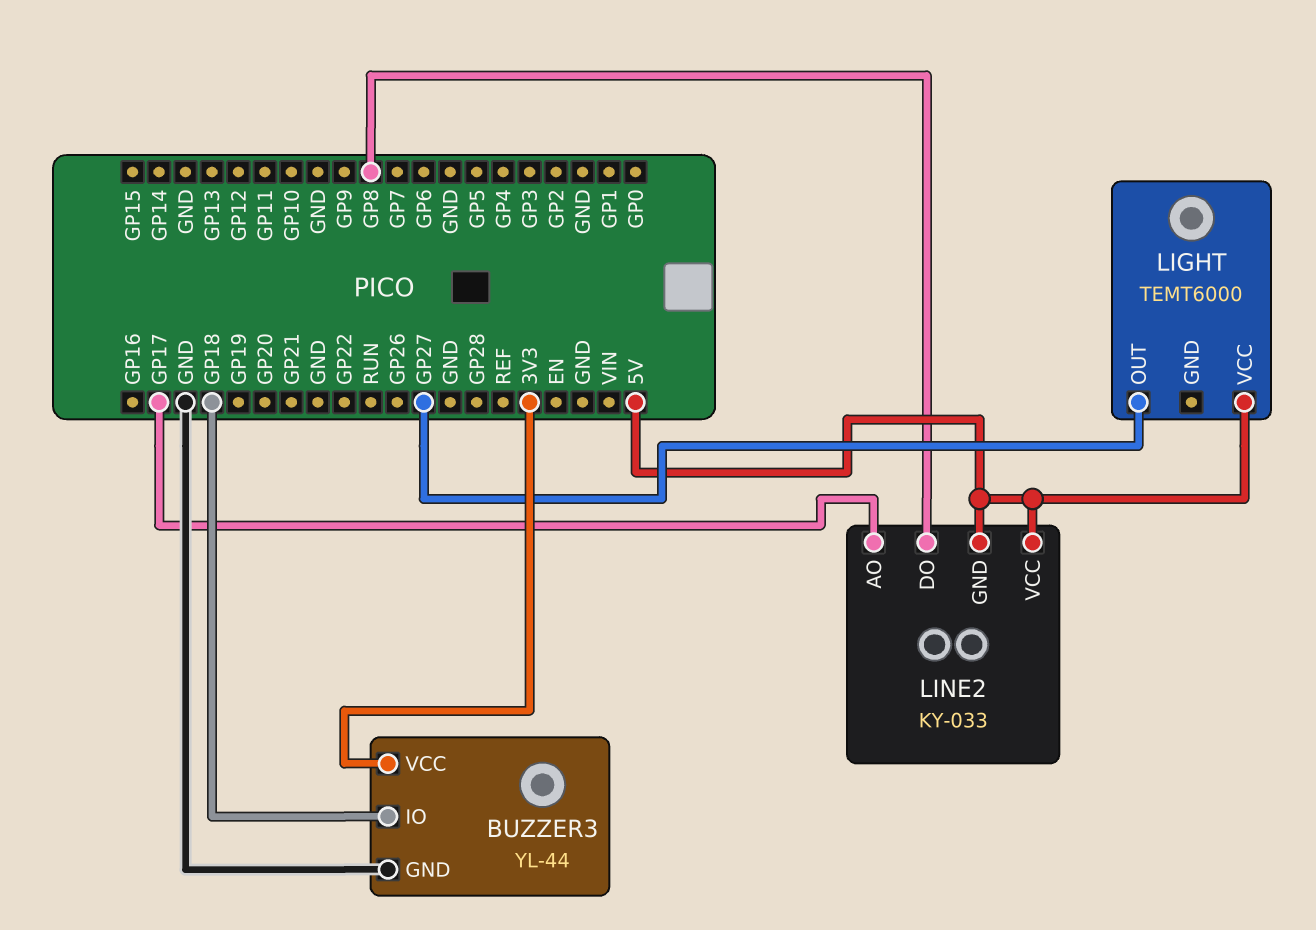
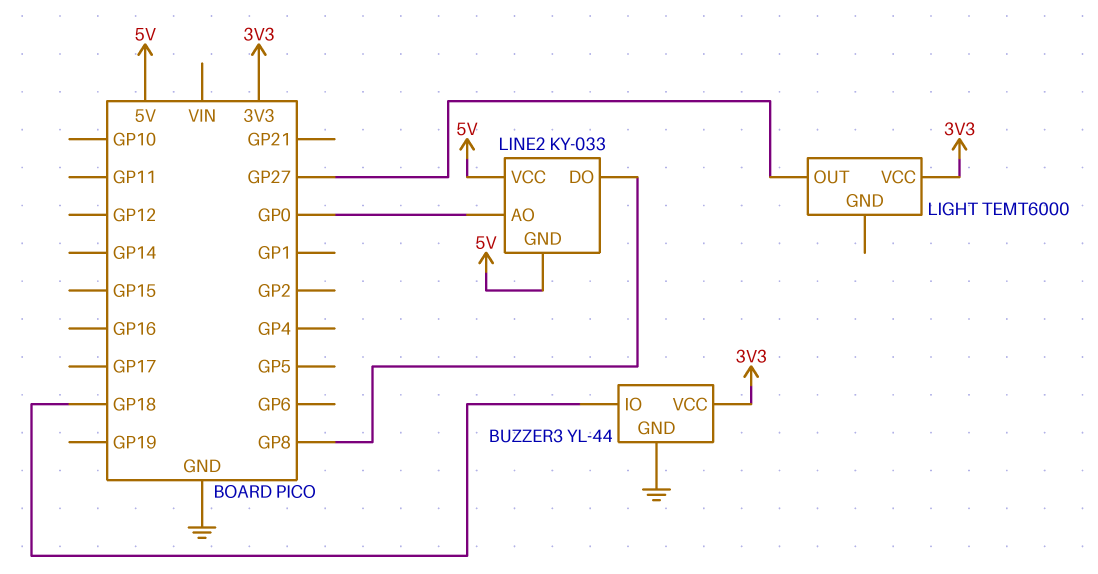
LIGHT pin VCC: 5V -> 3V3
LINE2 pin AO: GP17 -> GP0

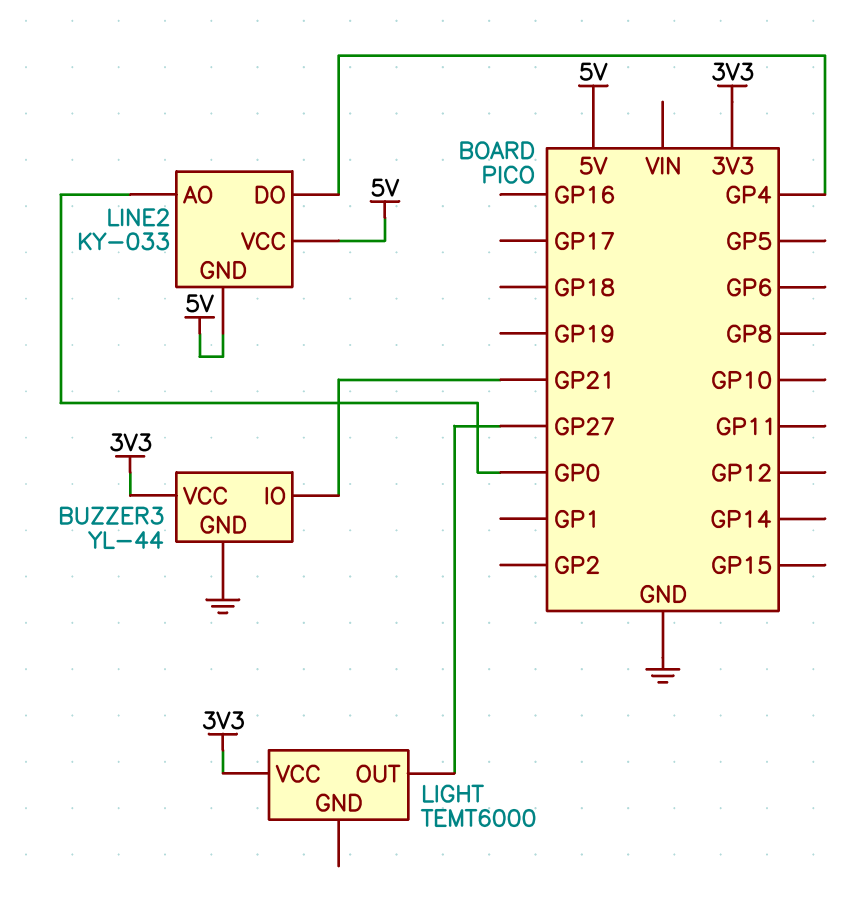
BUZZER3 pin IO: GP18 -> GP21
LINE2 pin DO: GP8 -> GP4

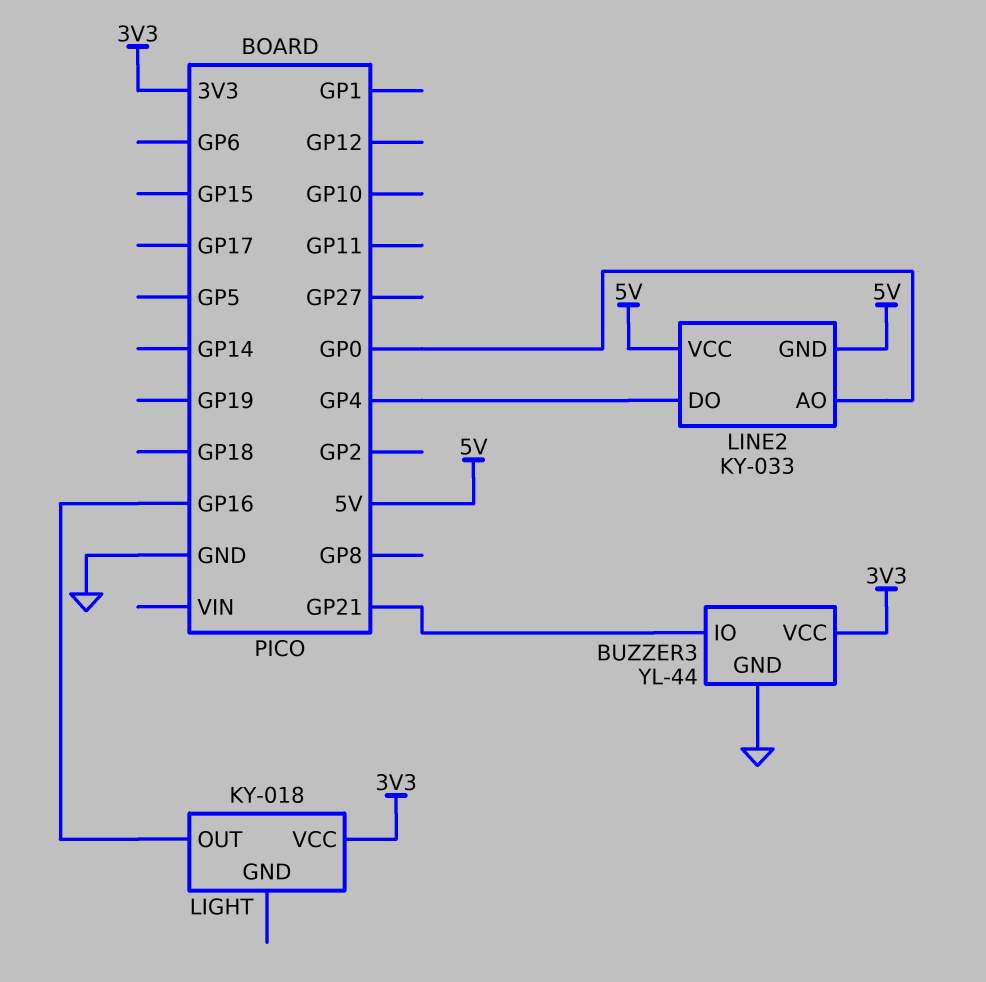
LIGHT: TEMT6000 -> KY-018
LIGHT pin OUT: GP27 -> GP16

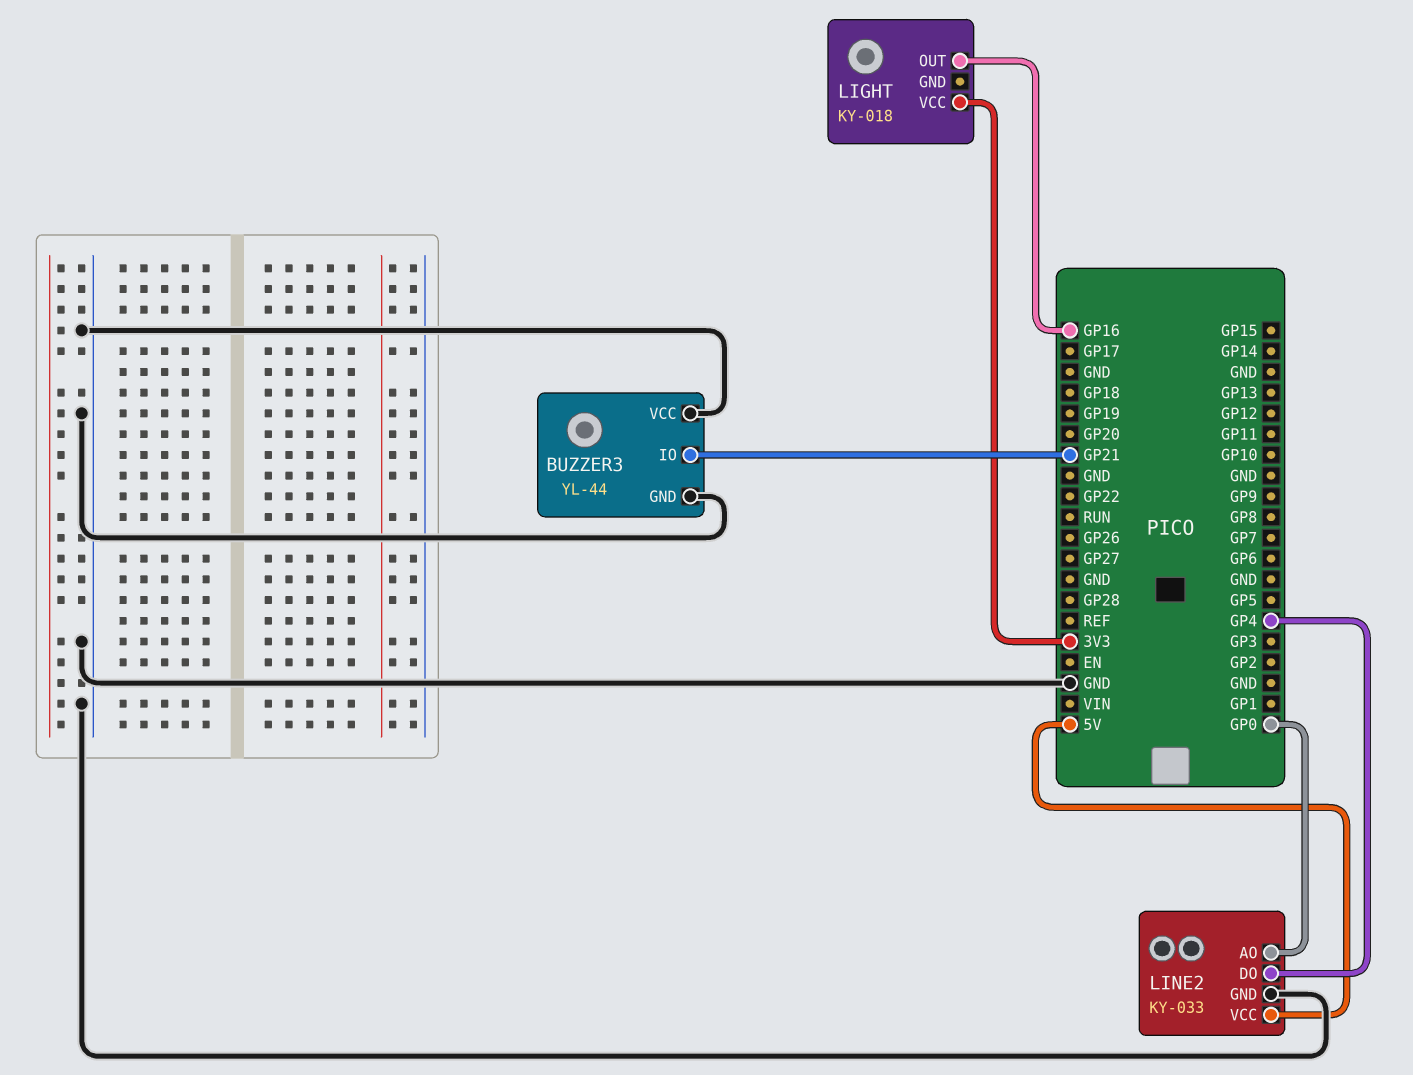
BUZZER3 pin VCC: 3V3 -> GND
LINE2 pin GND: 5V -> GND

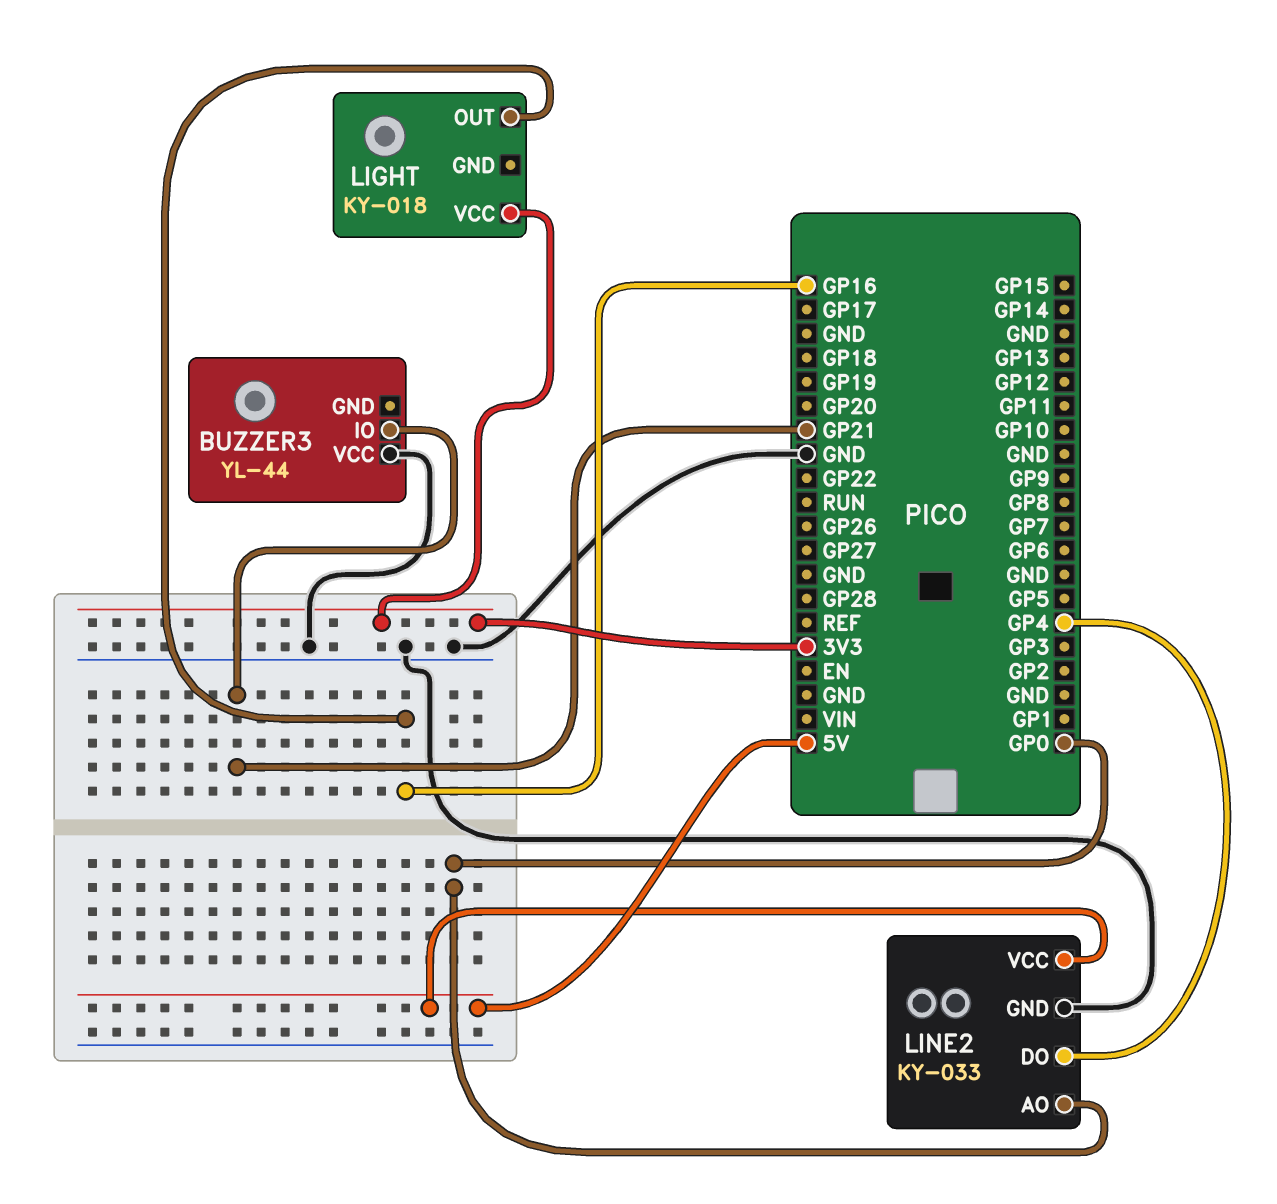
BUZZER3 pin GND: GND -> none

